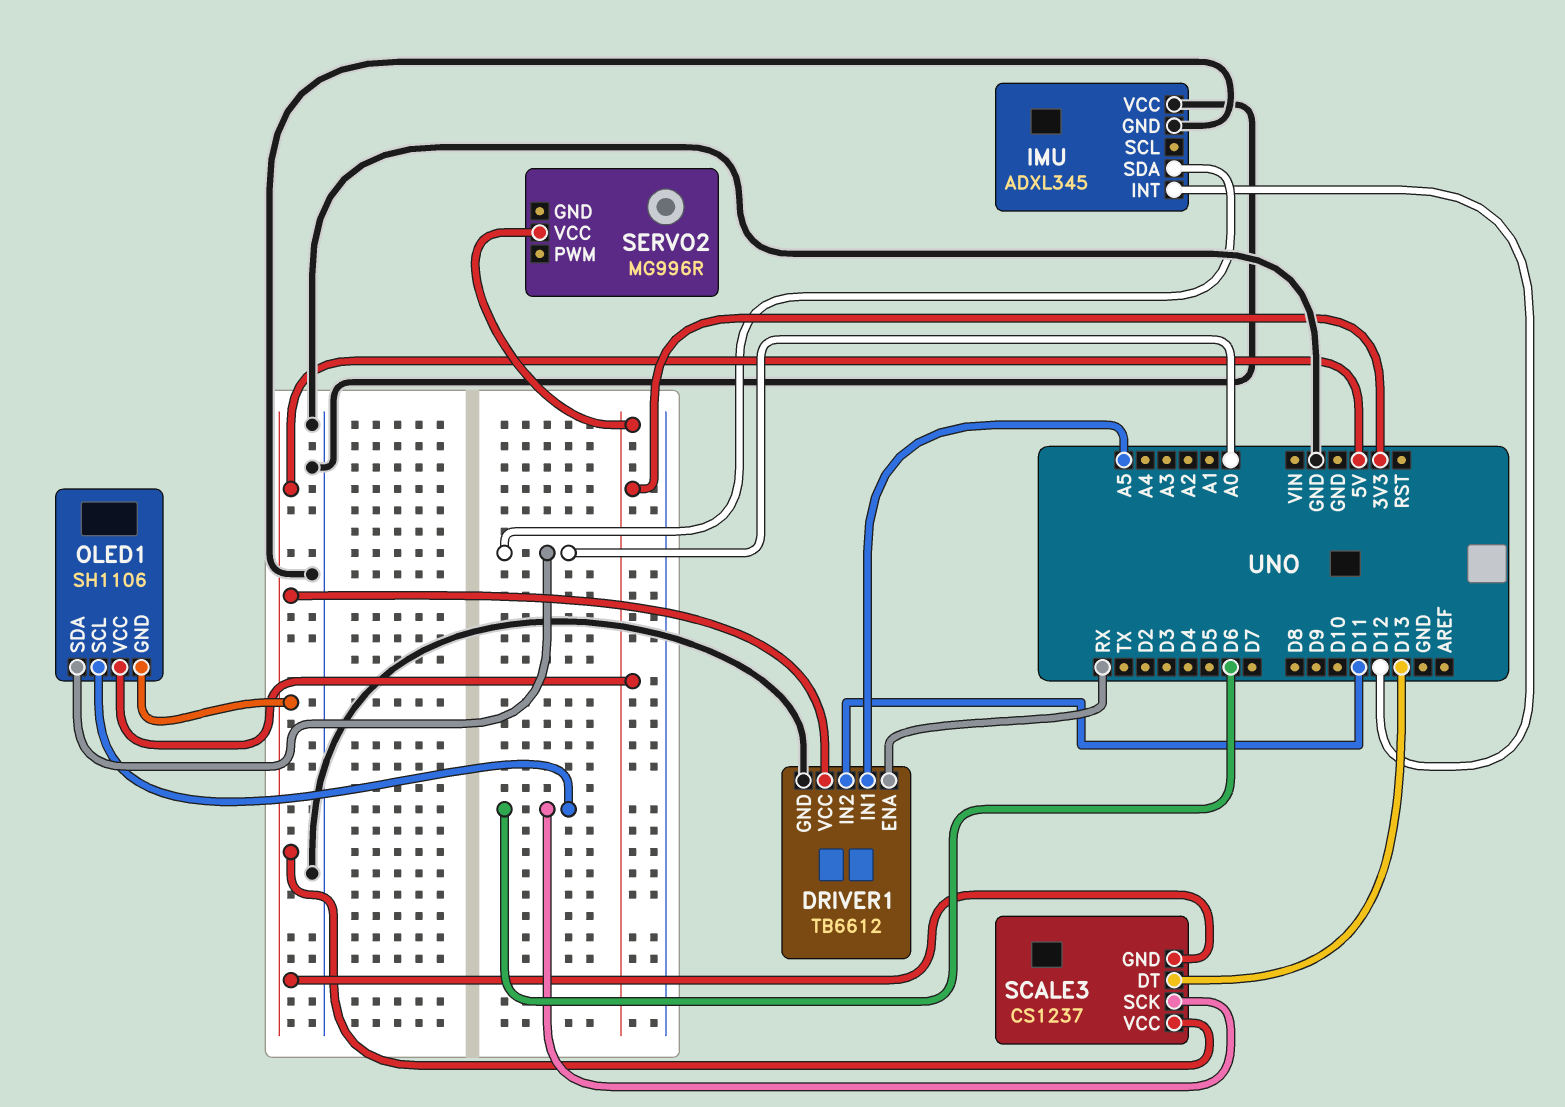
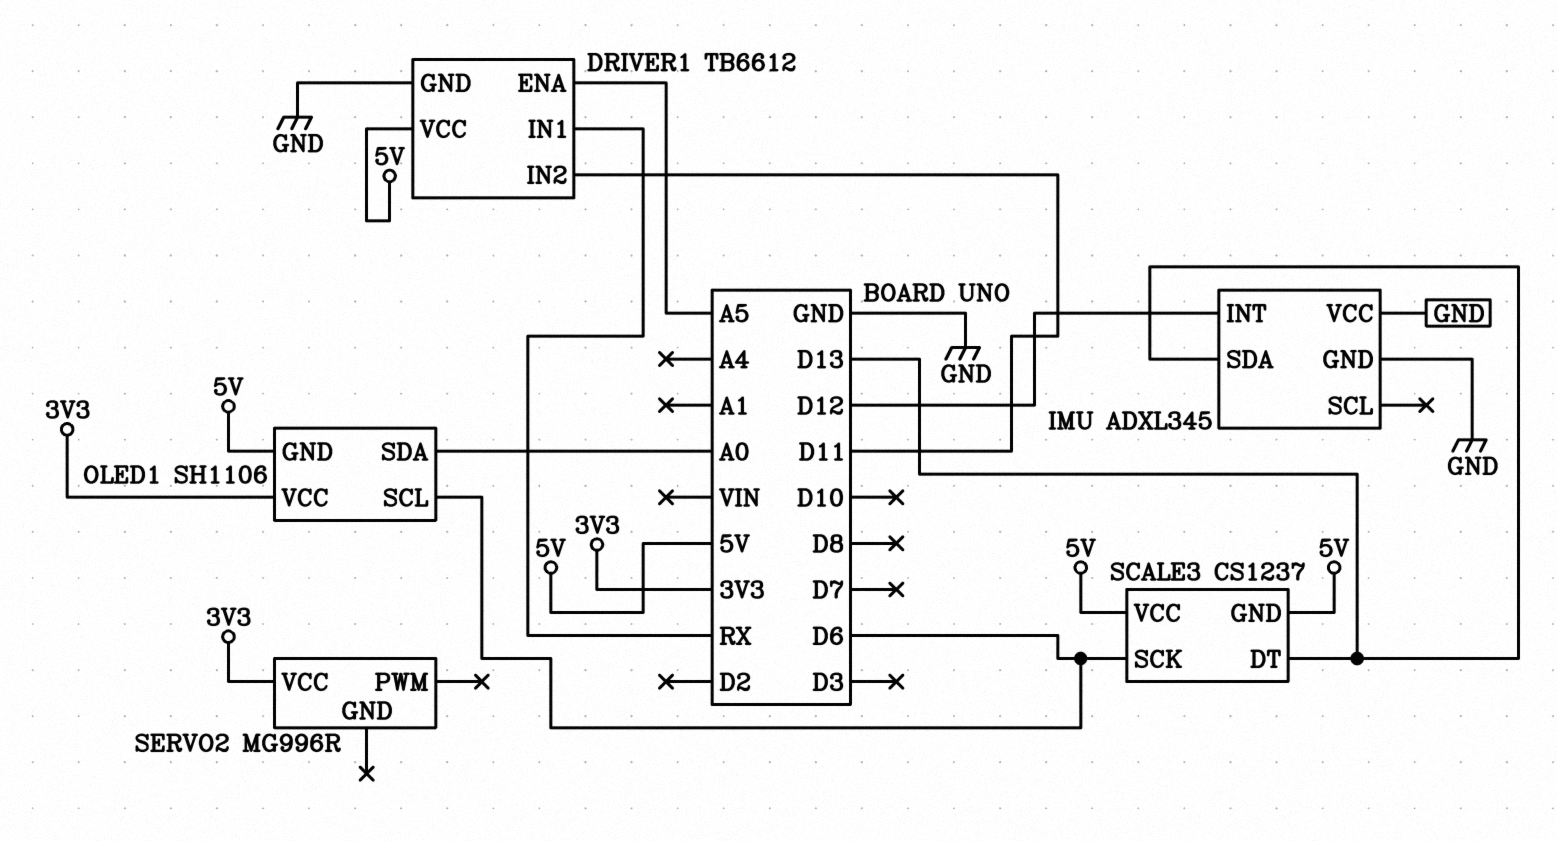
DRIVER1 pin ENA: RX -> A5
DRIVER1 pin IN1: A5 -> RX
IMU pin SDA: A0 -> D13

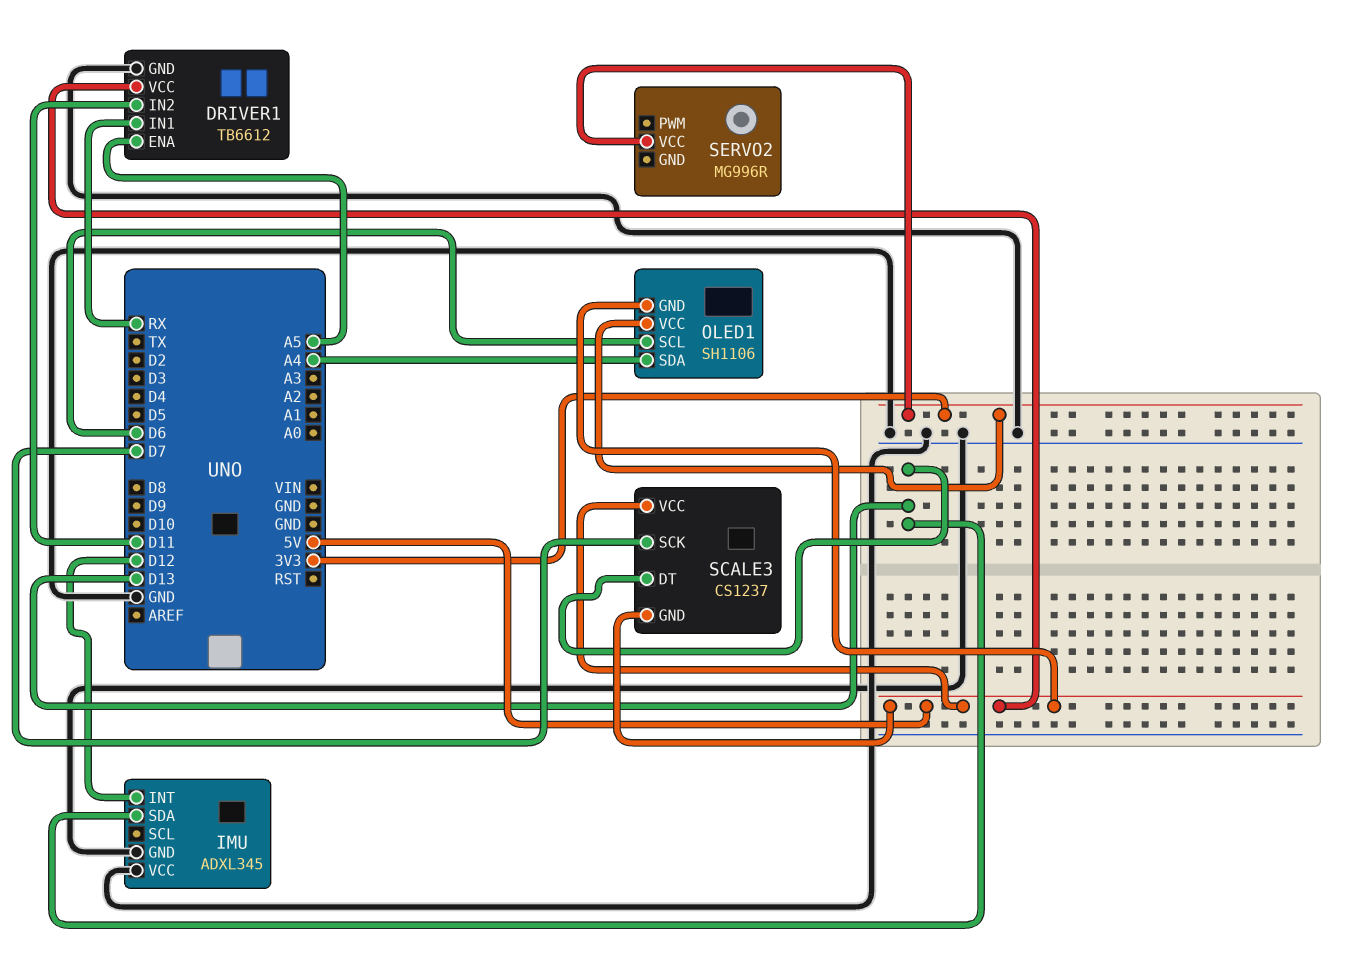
OLED1 pin SDA: A0 -> A4
SCALE3 pin SCK: D6 -> D7

